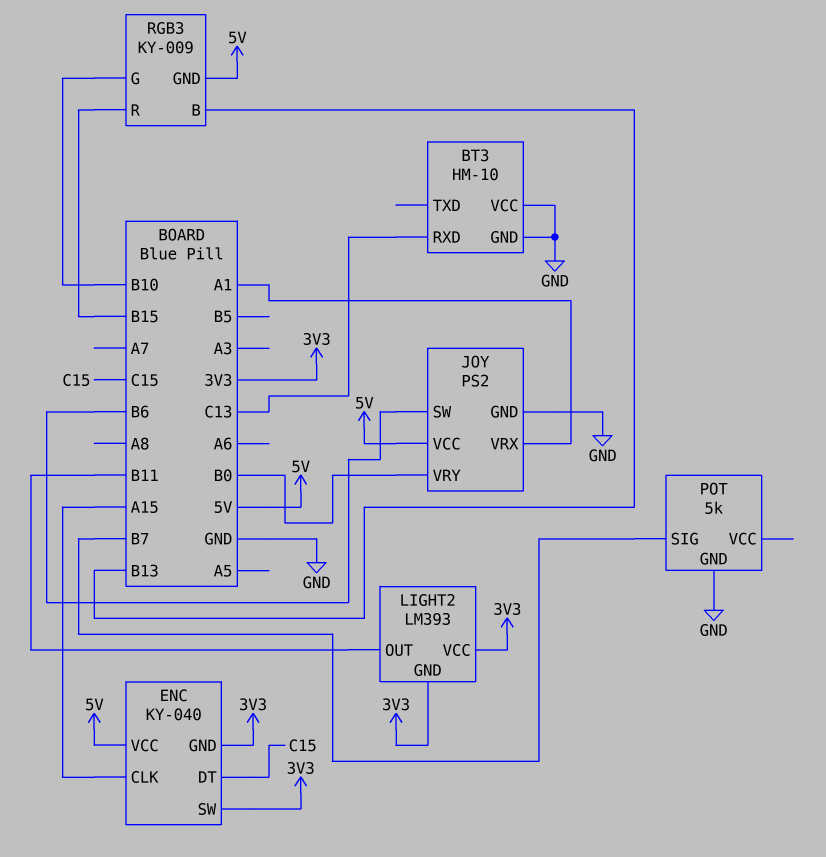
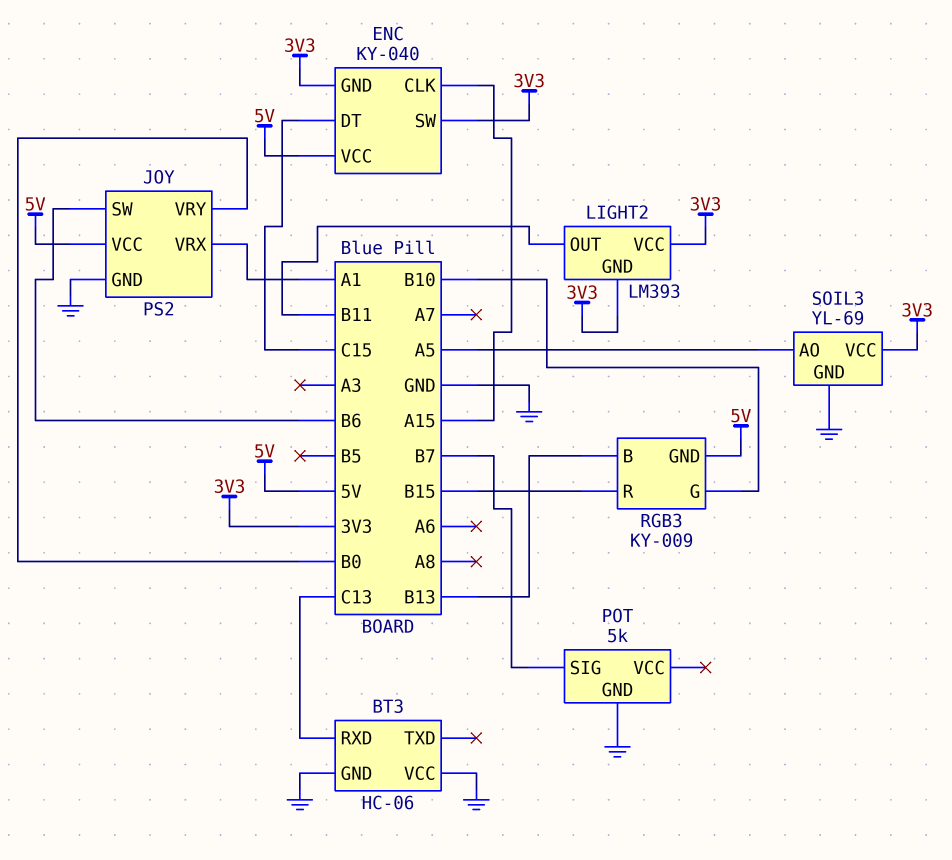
BT3: HM-10 -> HC-06
SOIL3: none -> YL-69
SOIL3 pin AO: none -> A5
SOIL3 pin GND: none -> GND
SOIL3 pin VCC: none -> 3V3

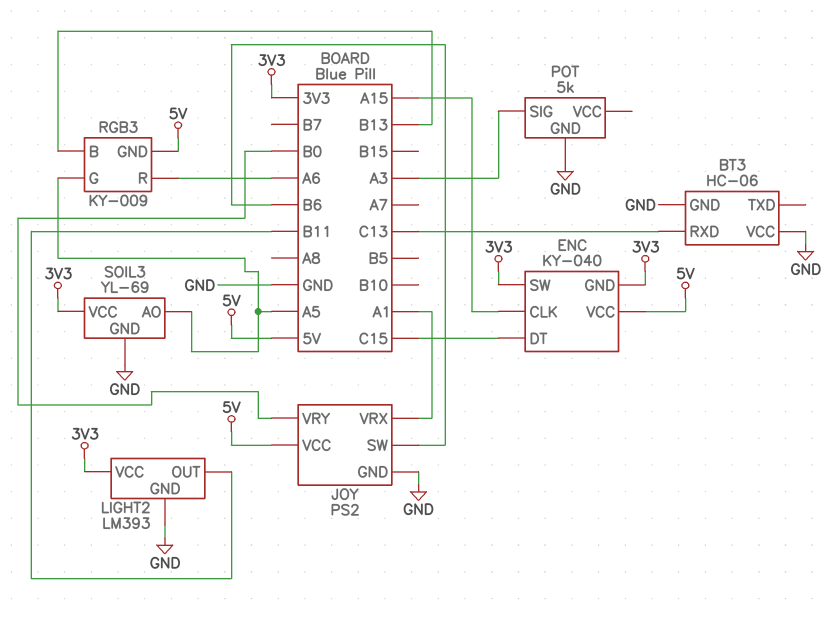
LIGHT2 pin GND: 3V3 -> GND
POT pin SIG: B7 -> A3
RGB3 pin G: B10 -> A5
RGB3 pin R: B15 -> A6

